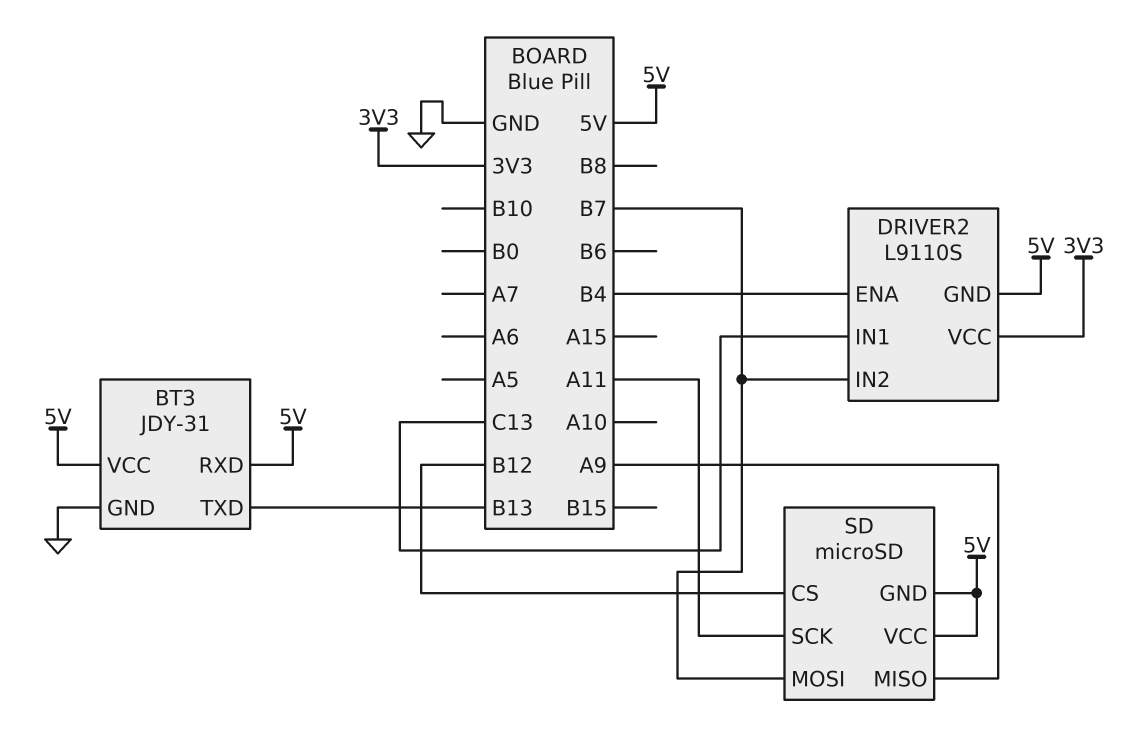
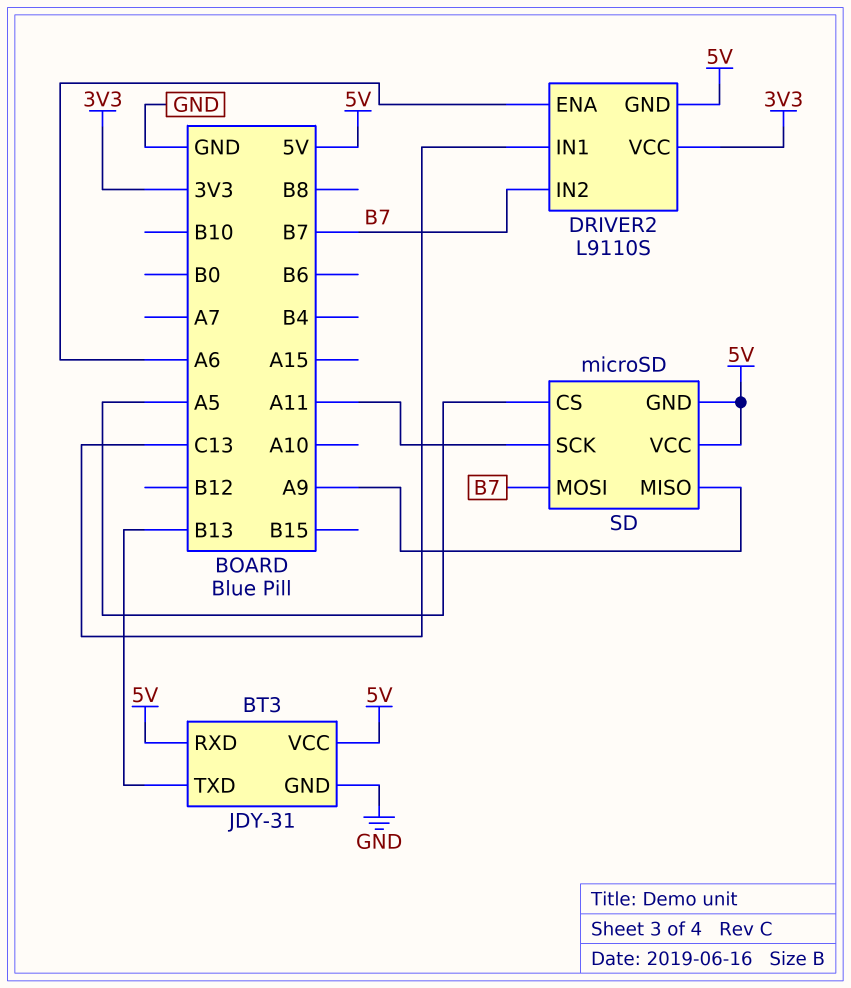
DRIVER2 pin ENA: B4 -> A6
SD pin CS: B12 -> A5

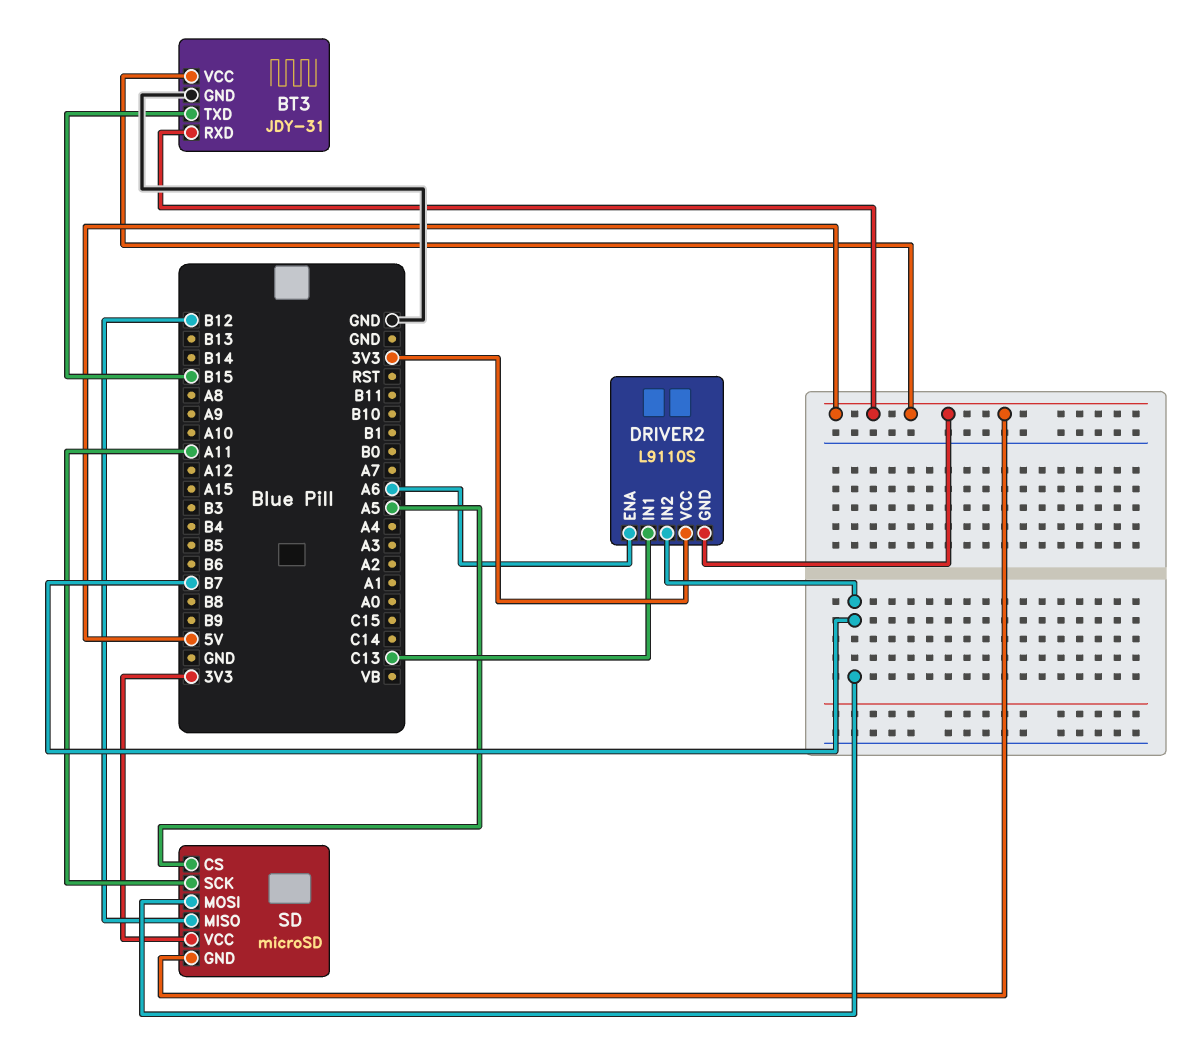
BT3 pin TXD: B13 -> B15
SD pin MISO: A9 -> B12
SD pin VCC: 5V -> 3V3

